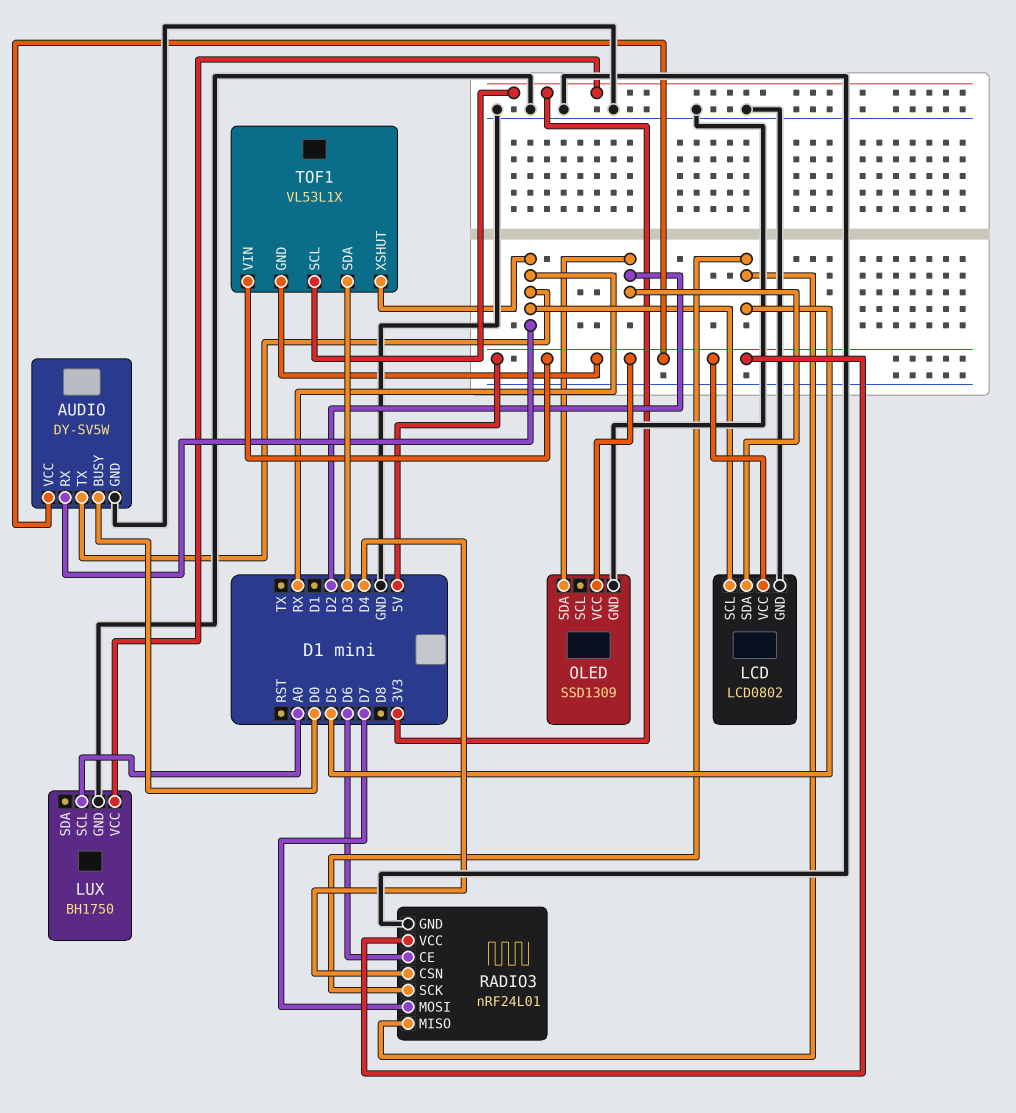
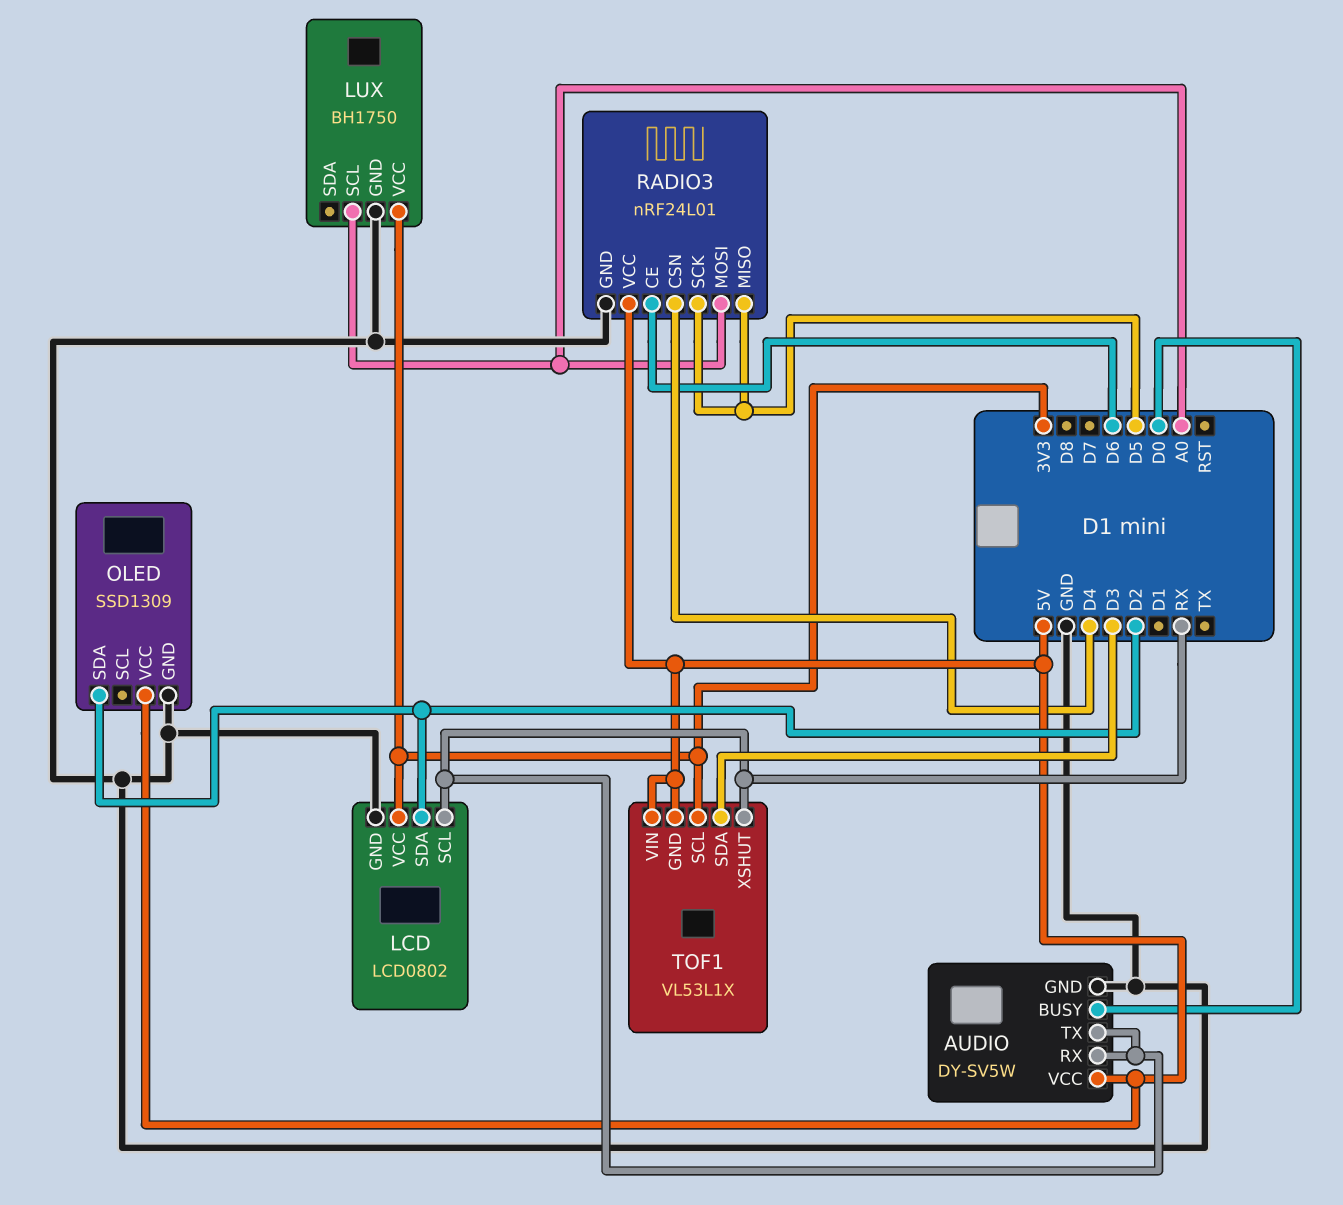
LCD pin VCC: 5V -> 3V3
RADIO3 pin MOSI: D7 -> A0

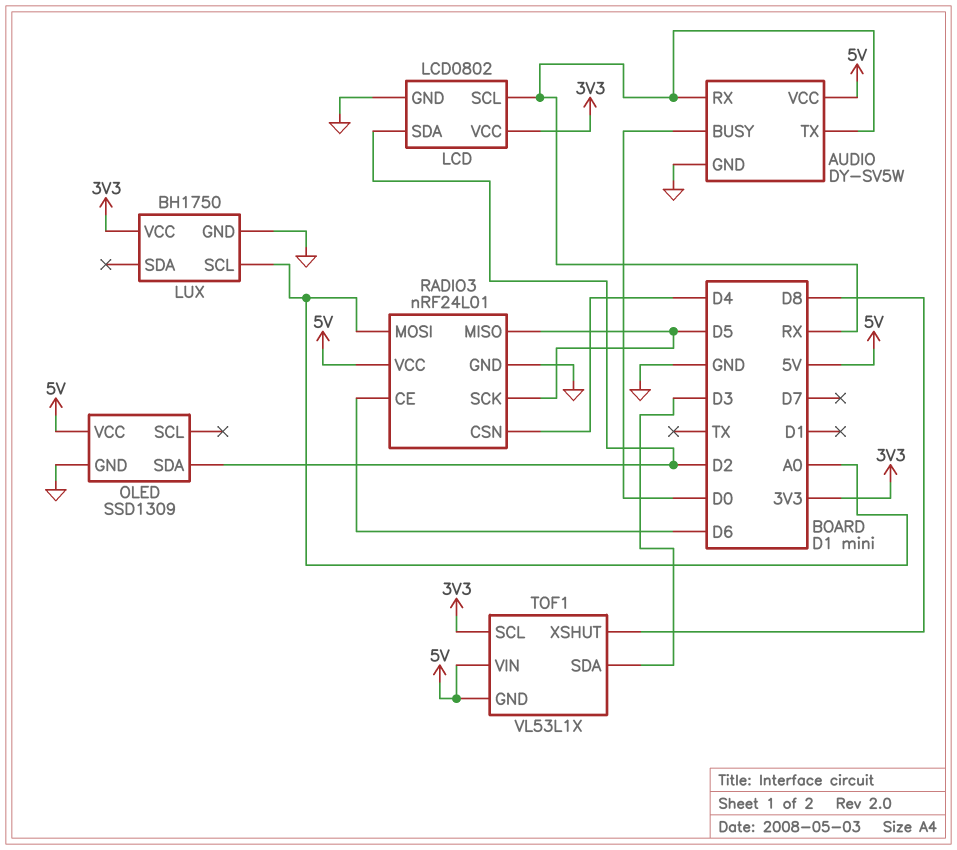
TOF1 pin XSHUT: RX -> D8

